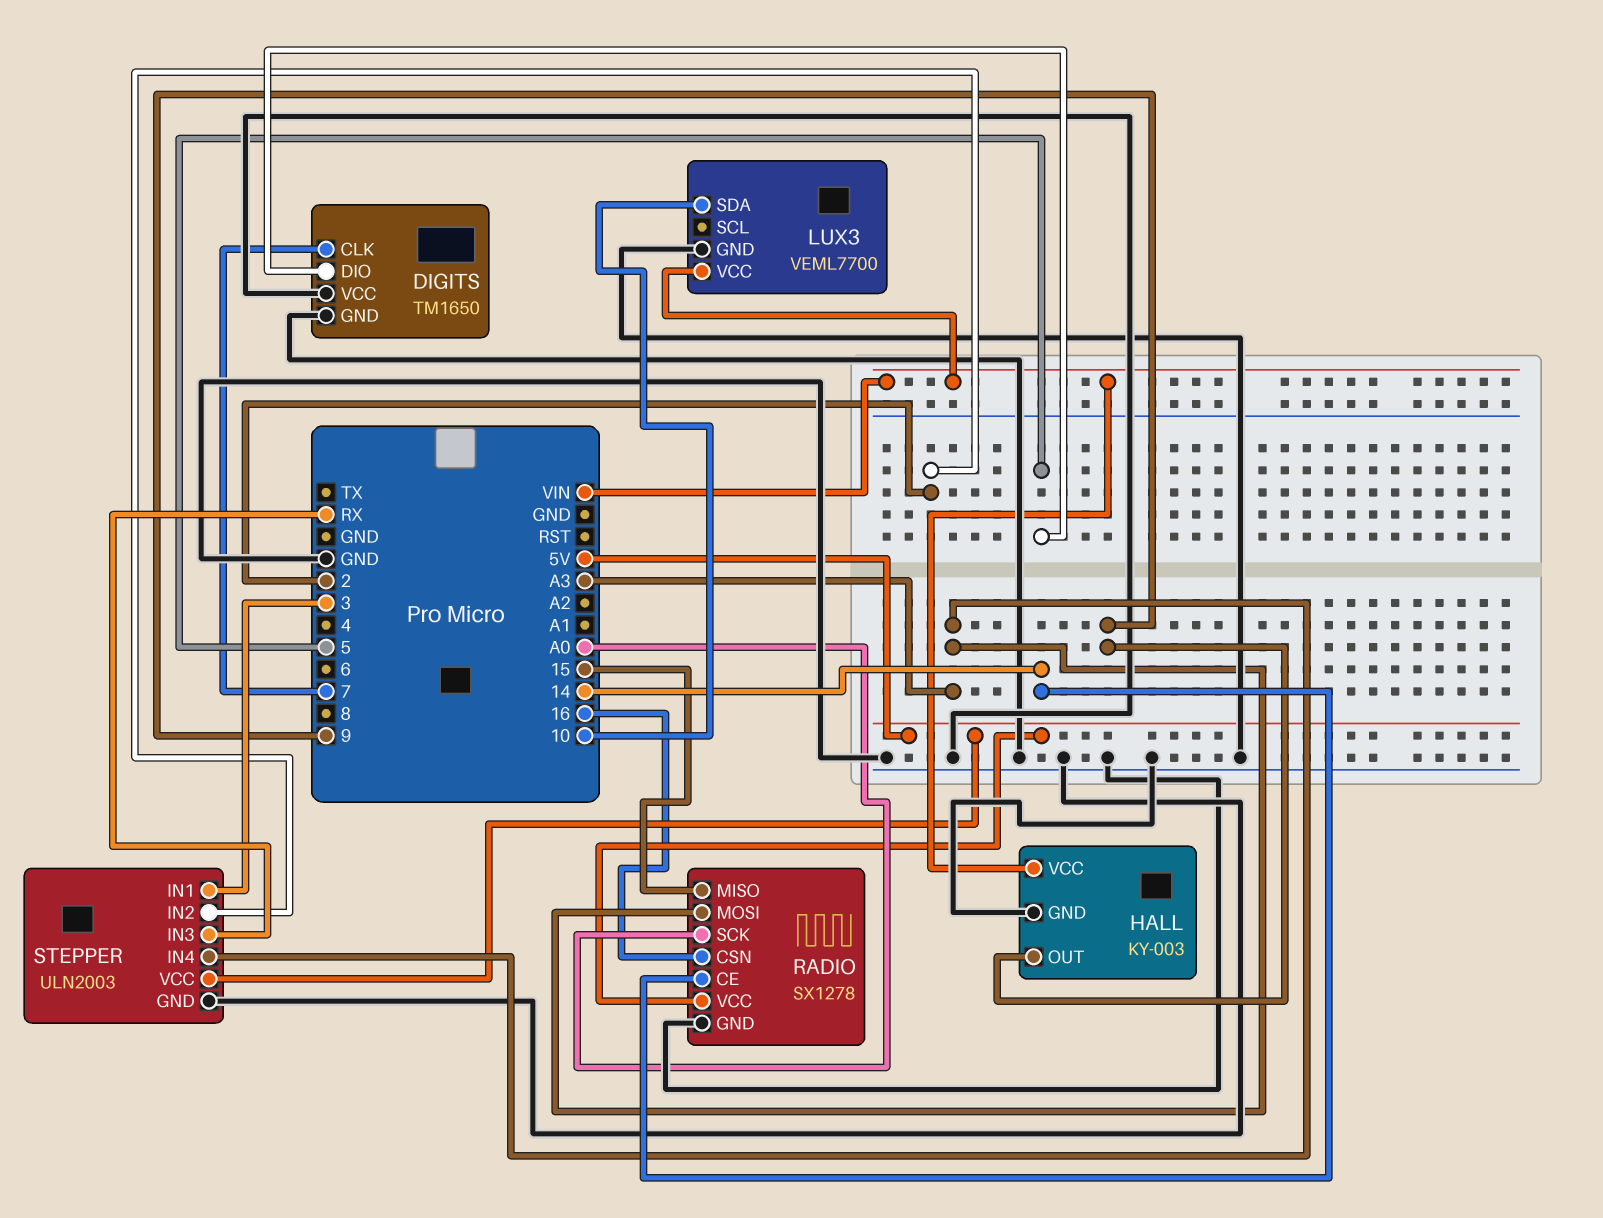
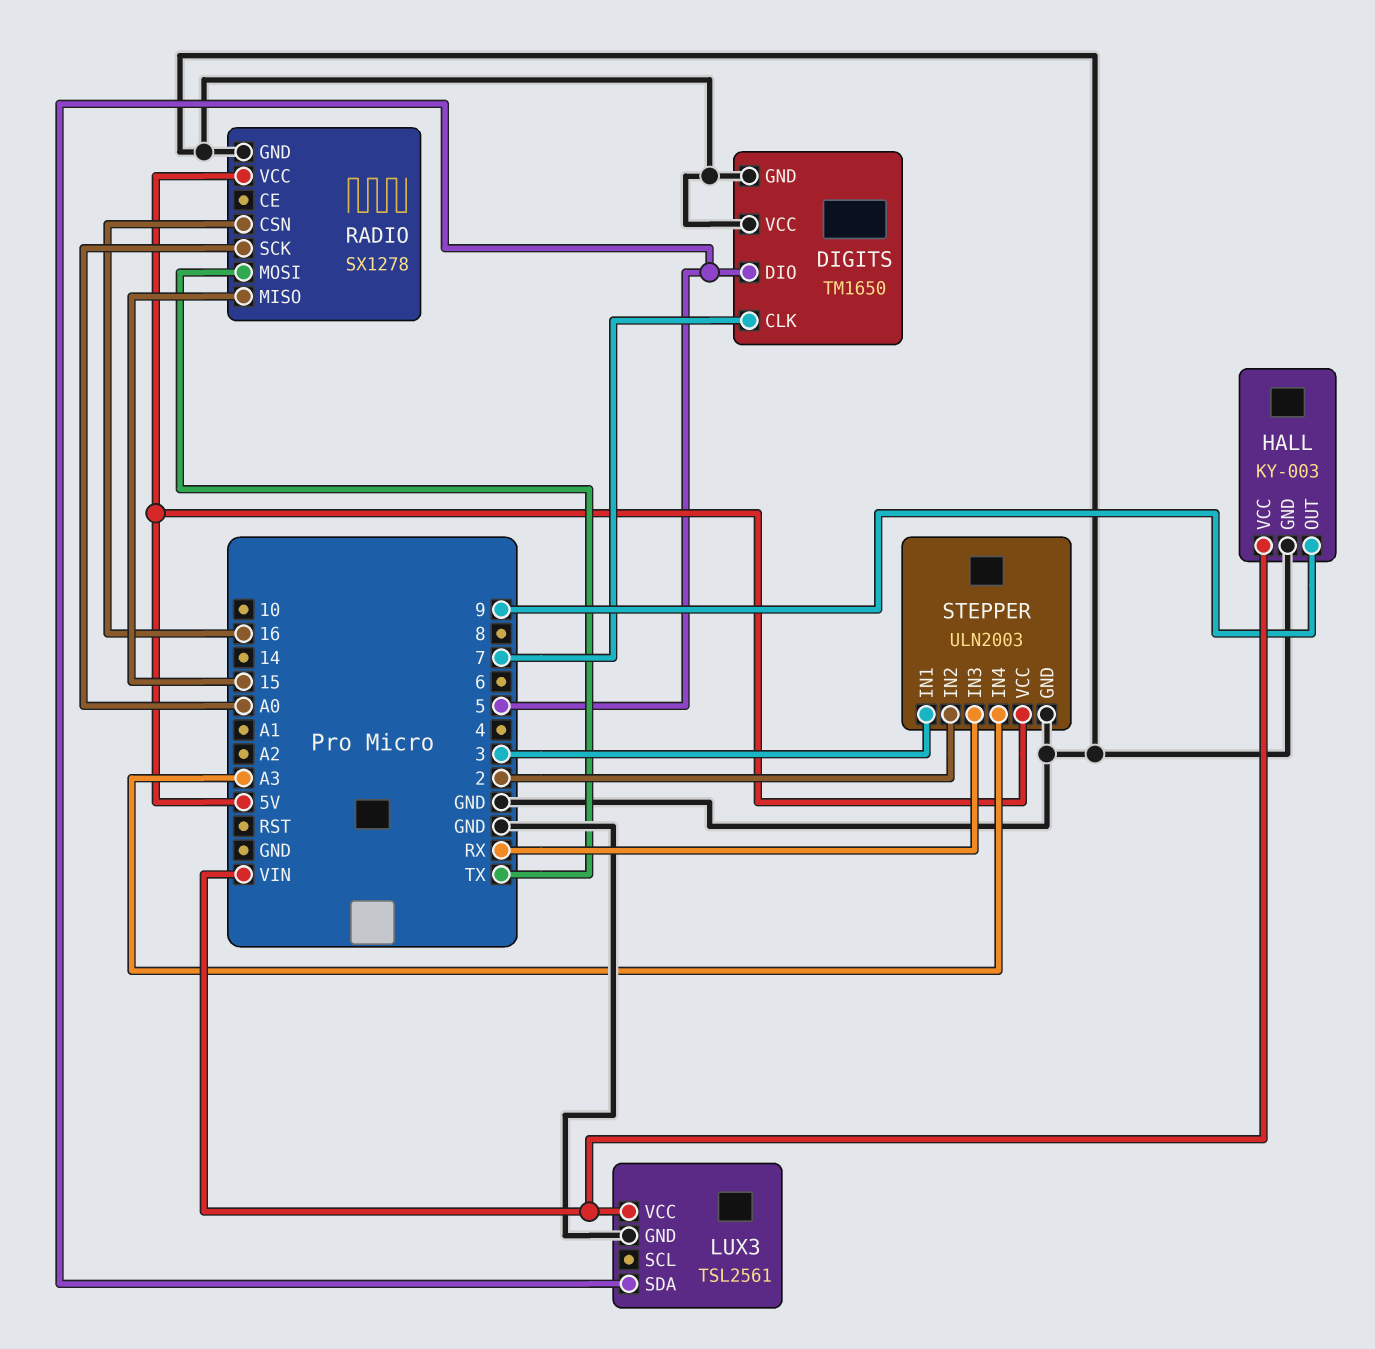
LUX3: VEML7700 -> TSL2561
LUX3 pin SDA: 10 -> 5
RADIO pin CE: 14 -> none
RADIO pin MOSI: A3 -> TX

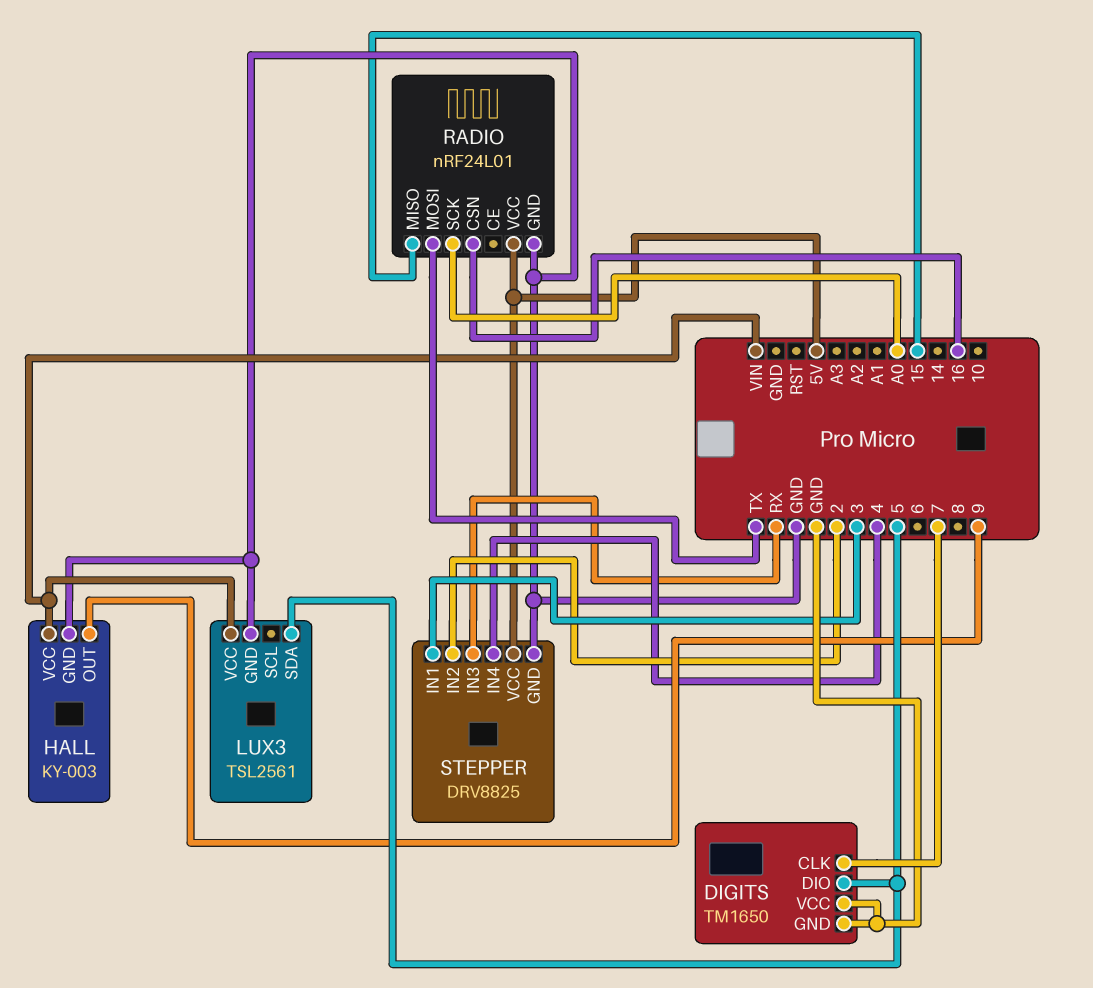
RADIO: SX1278 -> nRF24L01
STEPPER: ULN2003 -> DRV8825
STEPPER pin IN4: A3 -> 4

